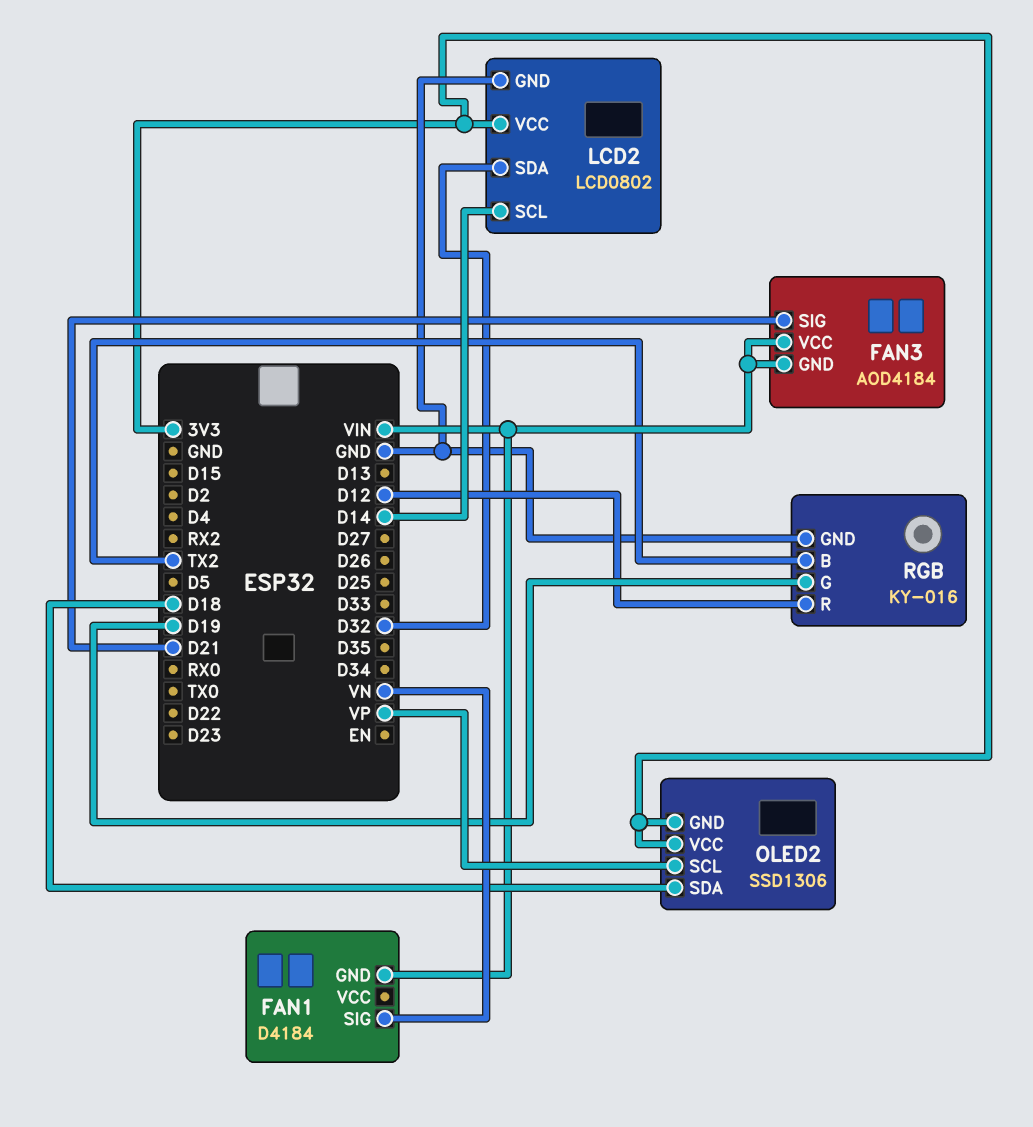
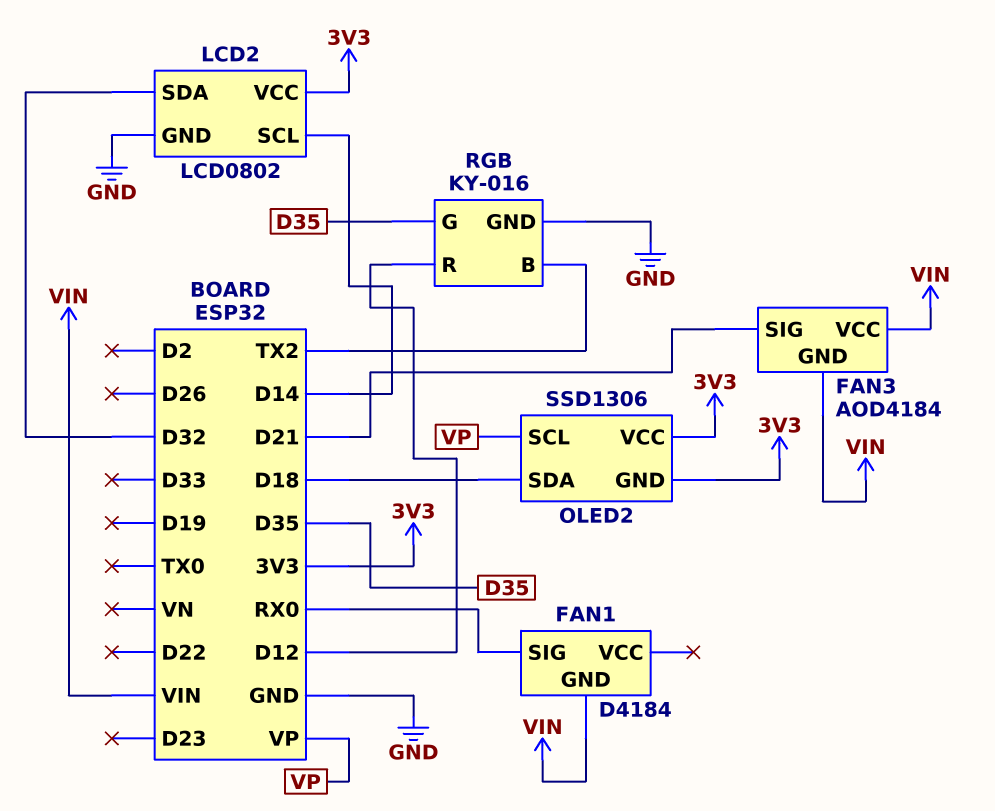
FAN1 pin SIG: VN -> RX0
RGB pin G: D19 -> D35

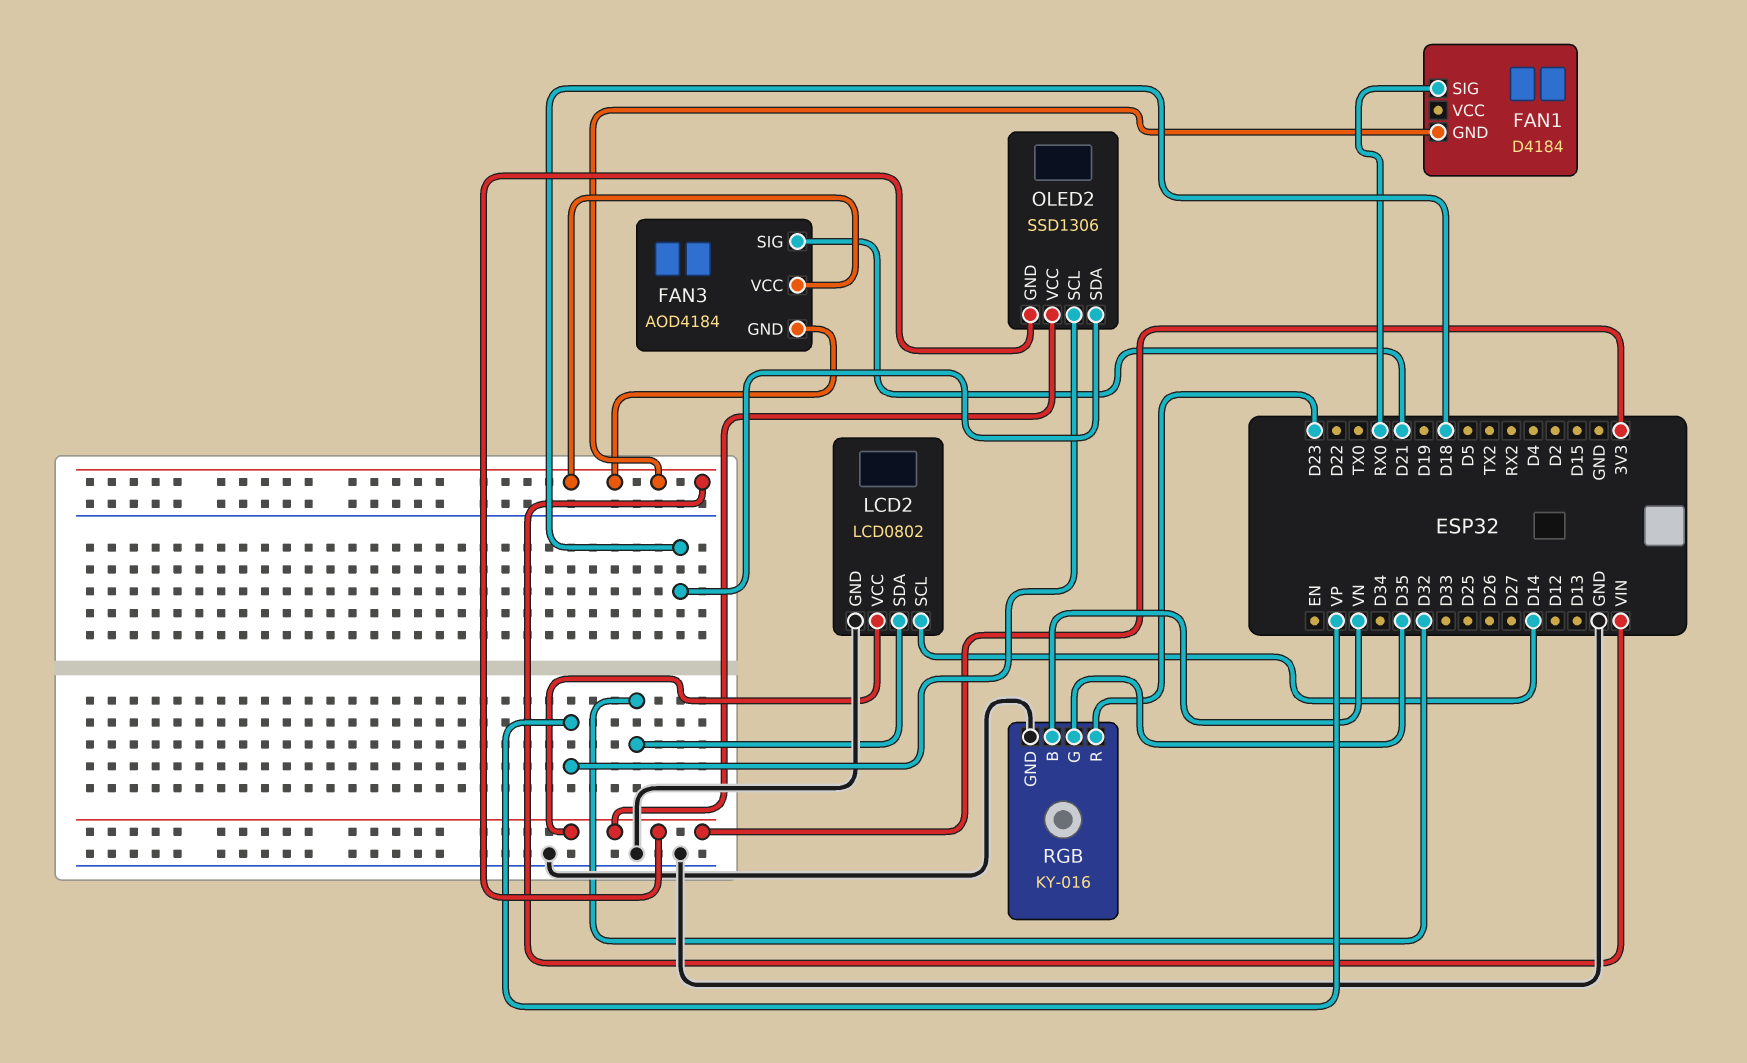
RGB pin B: TX2 -> VN
RGB pin R: D12 -> D23

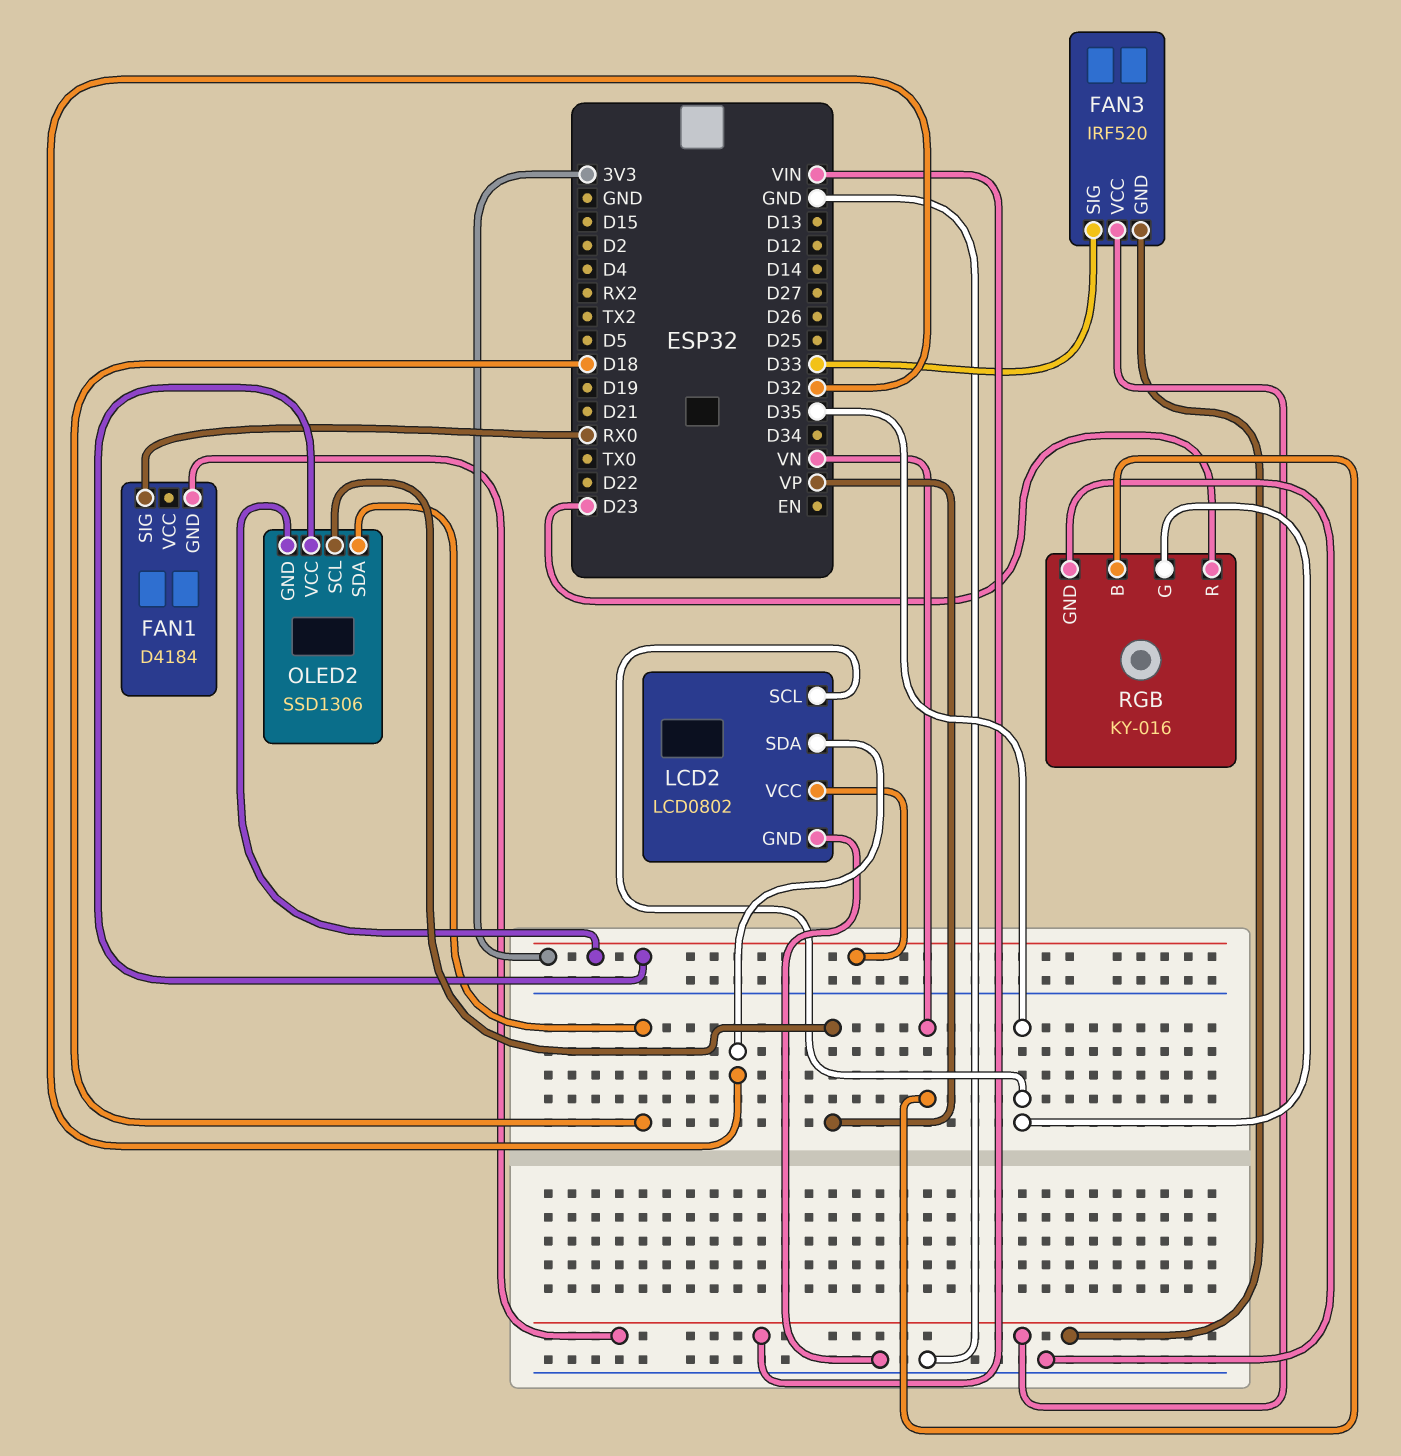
FAN3: AOD4184 -> IRF520
FAN3 pin SIG: D21 -> D33
LCD2 pin SCL: D14 -> D35

